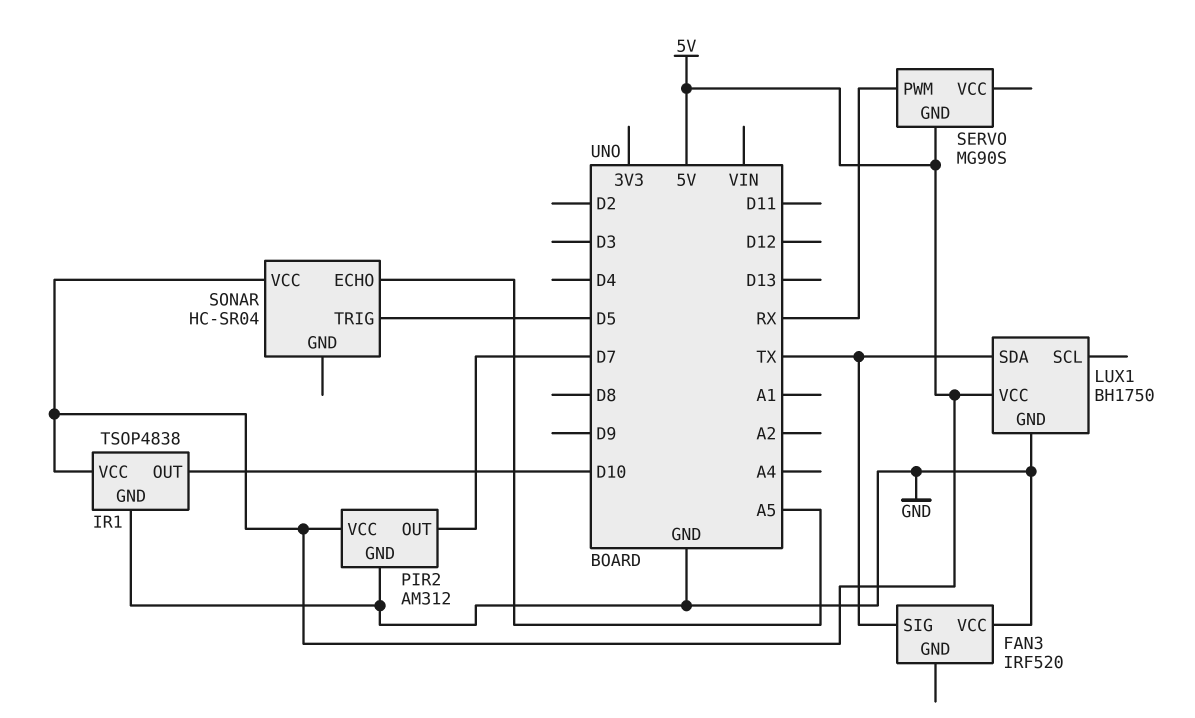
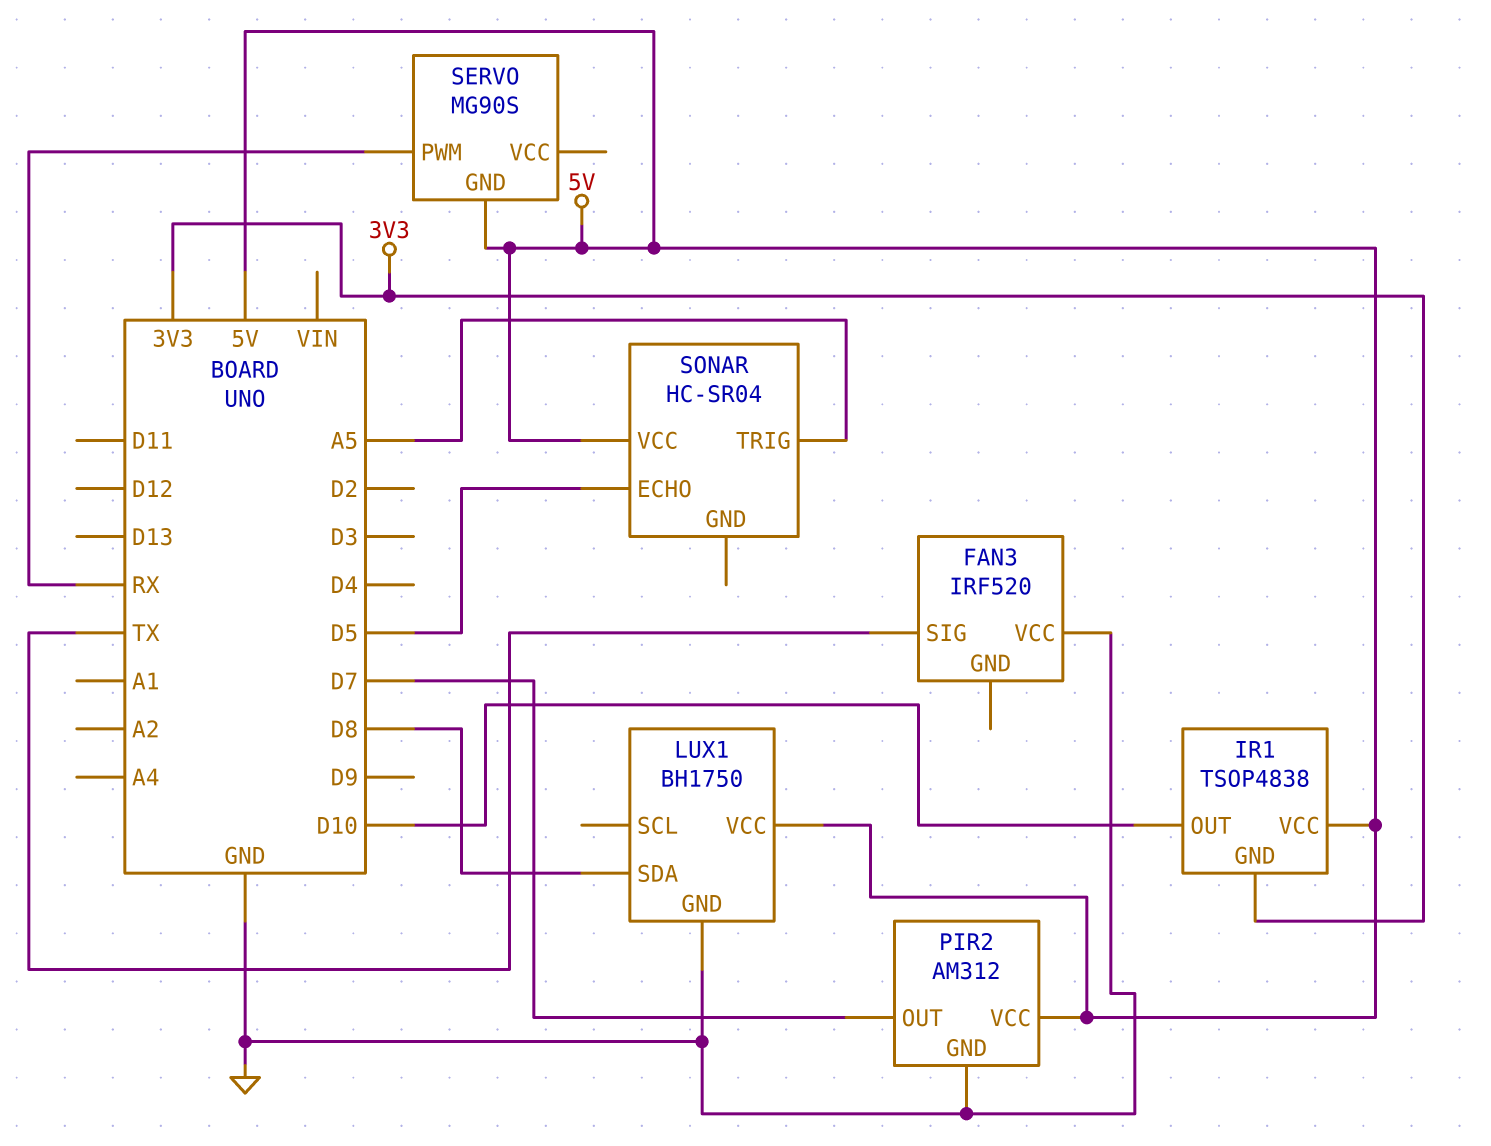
IR1 pin GND: GND -> 3V3
LUX1 pin SDA: TX -> D8
SONAR pin ECHO: A5 -> D5
SONAR pin TRIG: D5 -> A5

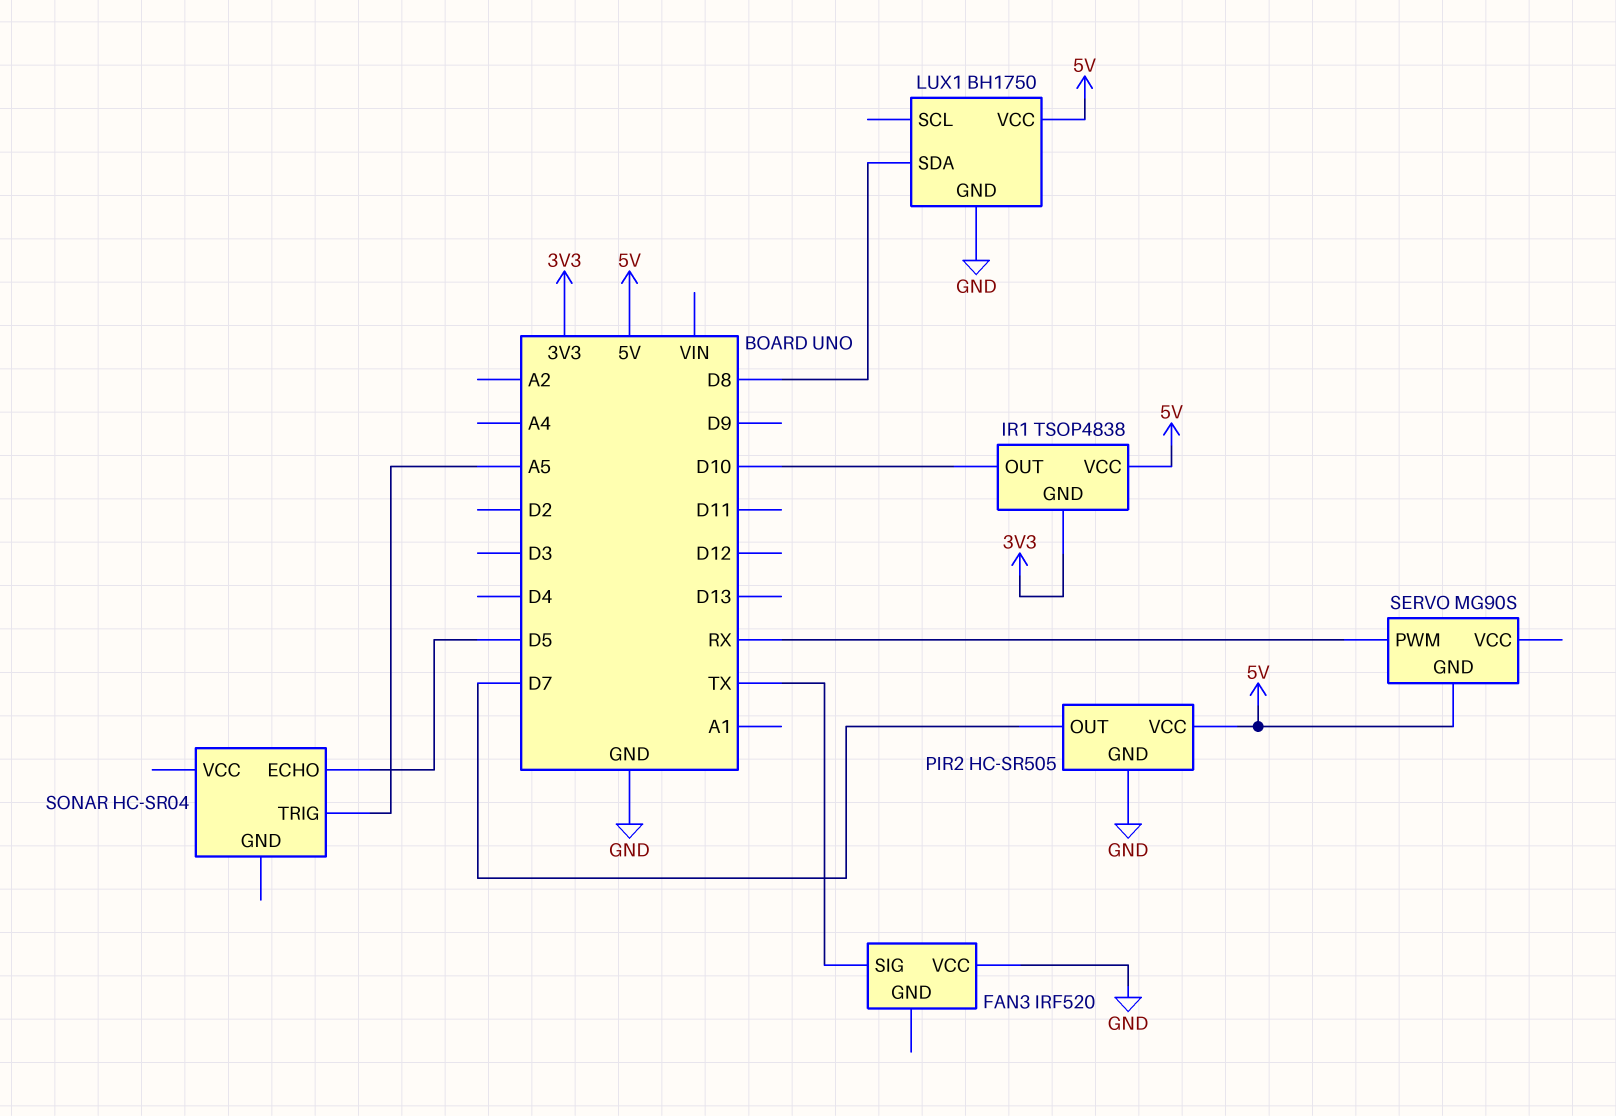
PIR2: AM312 -> HC-SR505
SONAR pin VCC: 5V -> none

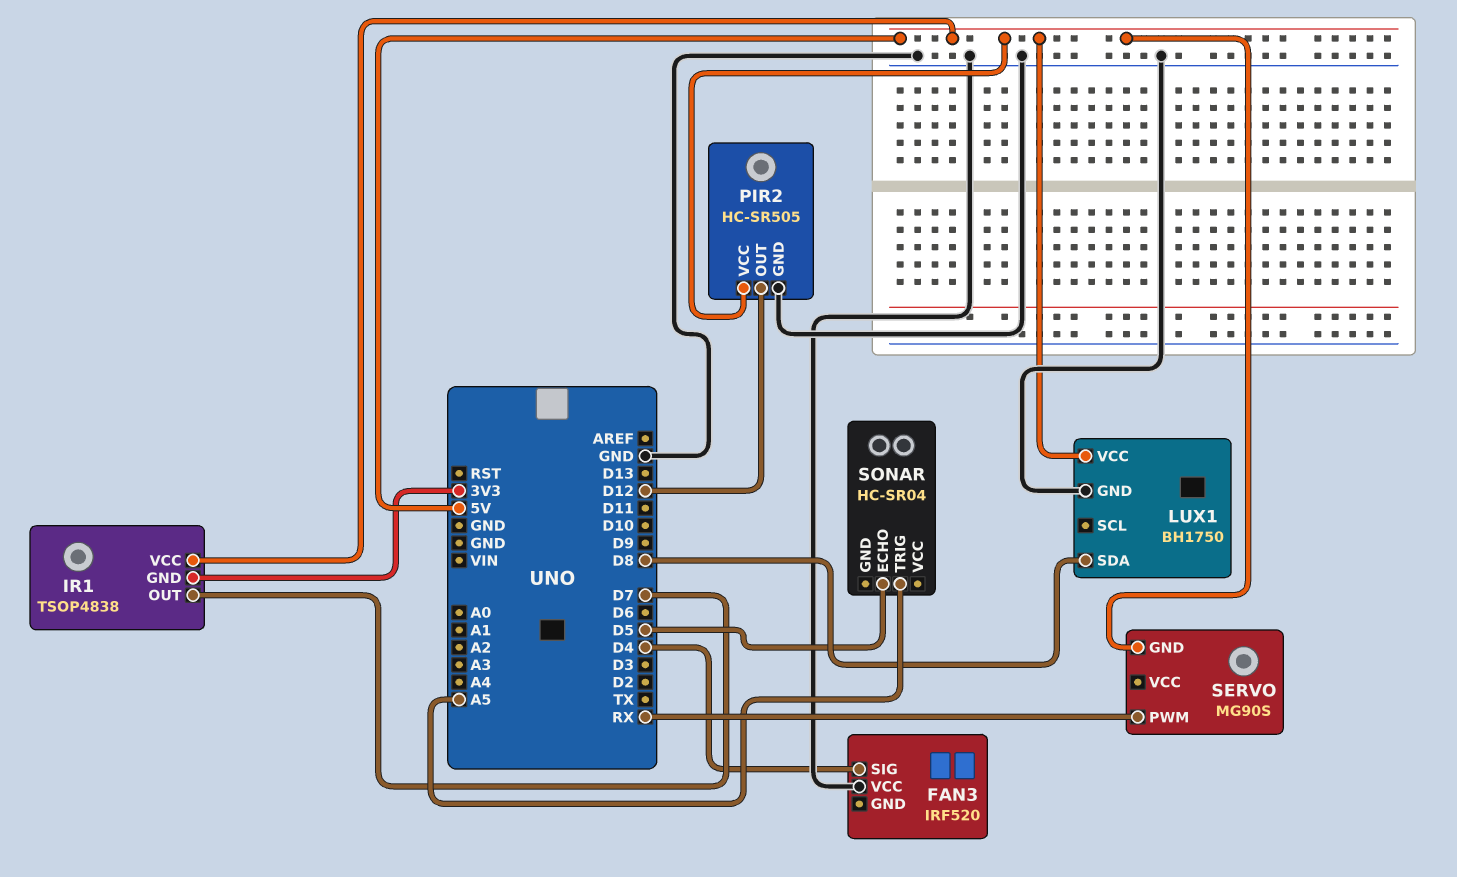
FAN3 pin SIG: TX -> D4
IR1 pin OUT: D10 -> D7
PIR2 pin OUT: D7 -> D12

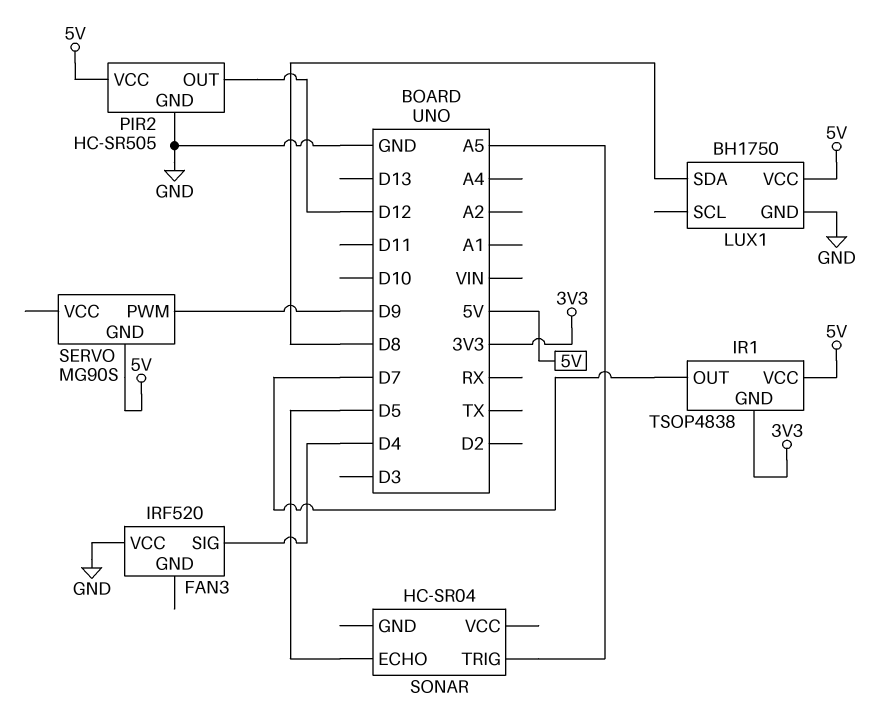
SERVO pin PWM: RX -> D9

